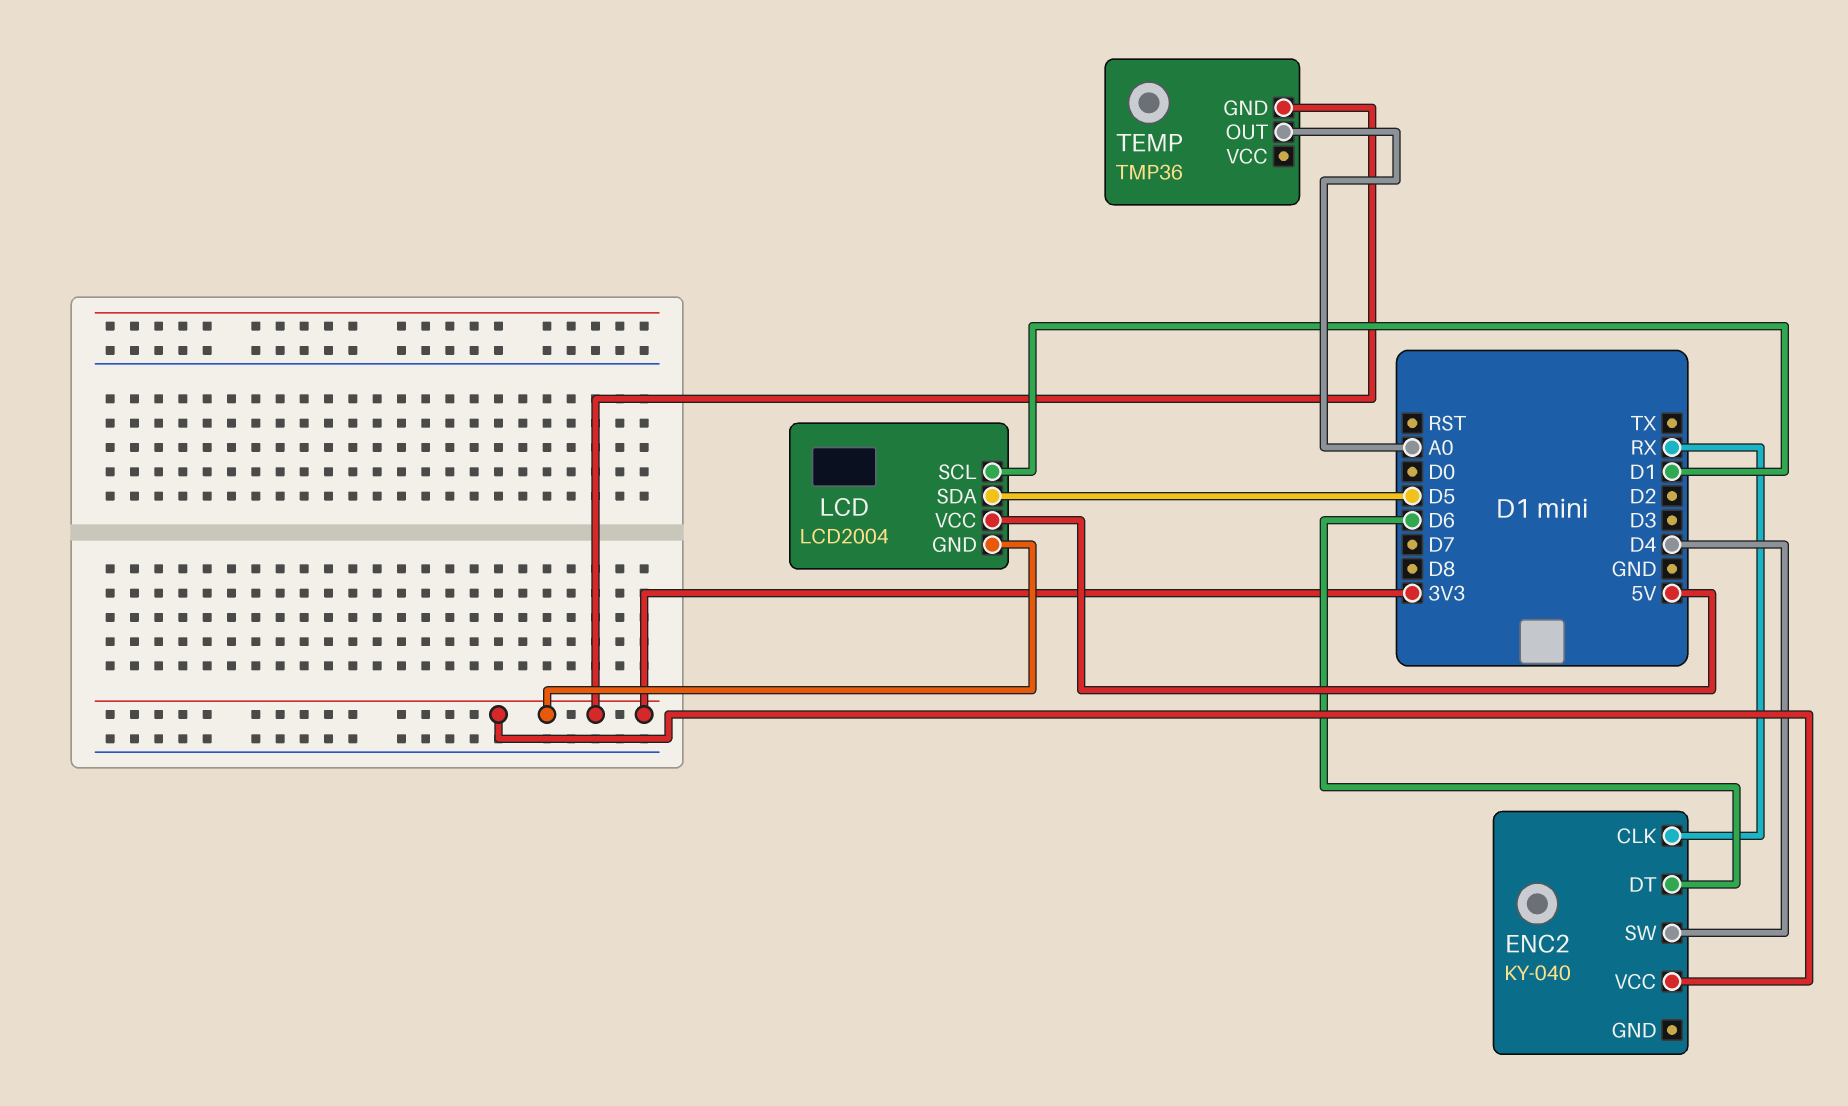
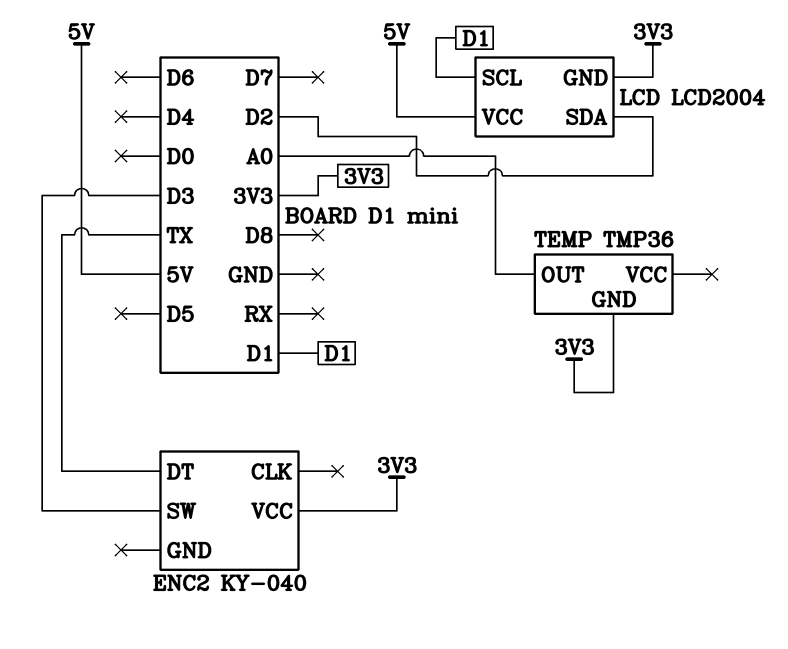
ENC2 pin CLK: RX -> none
ENC2 pin DT: D6 -> TX
ENC2 pin SW: D4 -> D3
LCD pin SDA: D5 -> D2

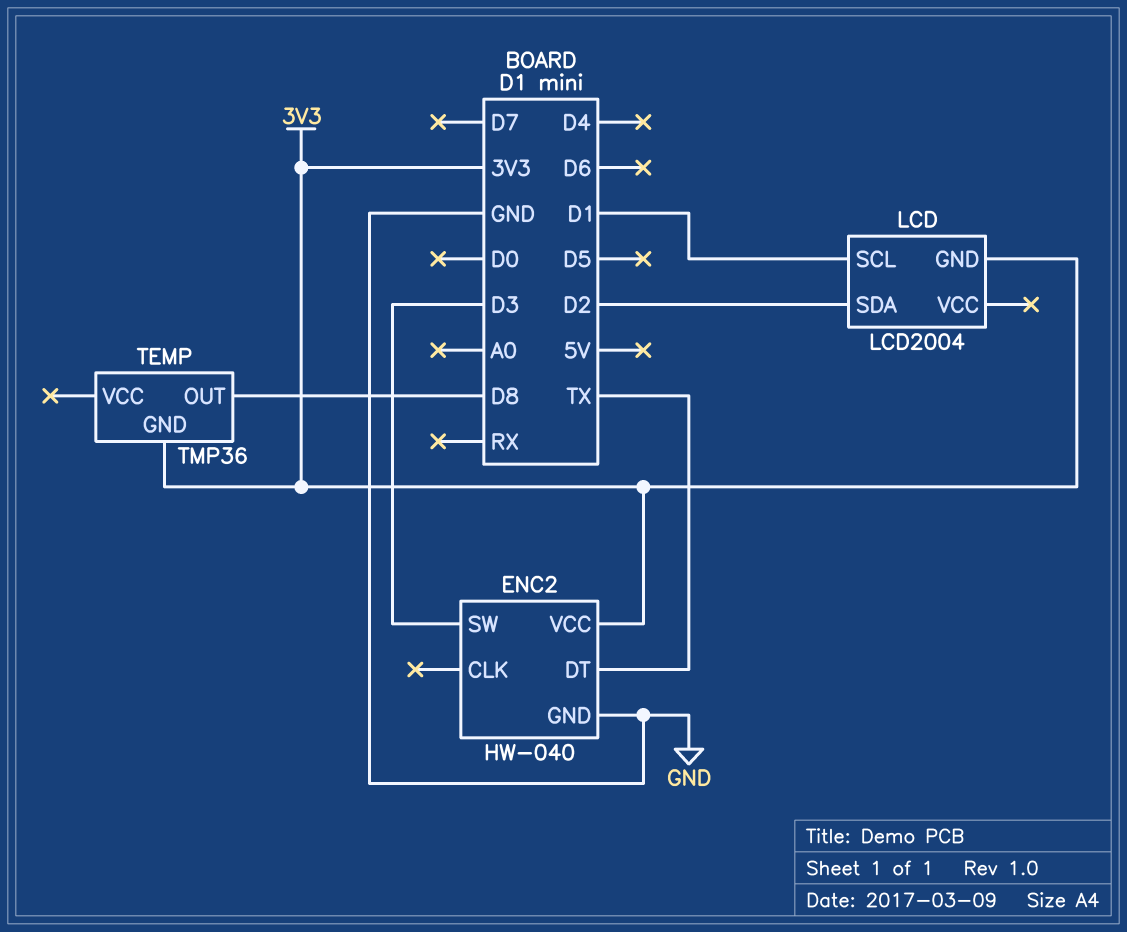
ENC2: KY-040 -> HW-040
ENC2 pin GND: none -> GND
LCD pin VCC: 5V -> none
TEMP pin OUT: A0 -> D8

